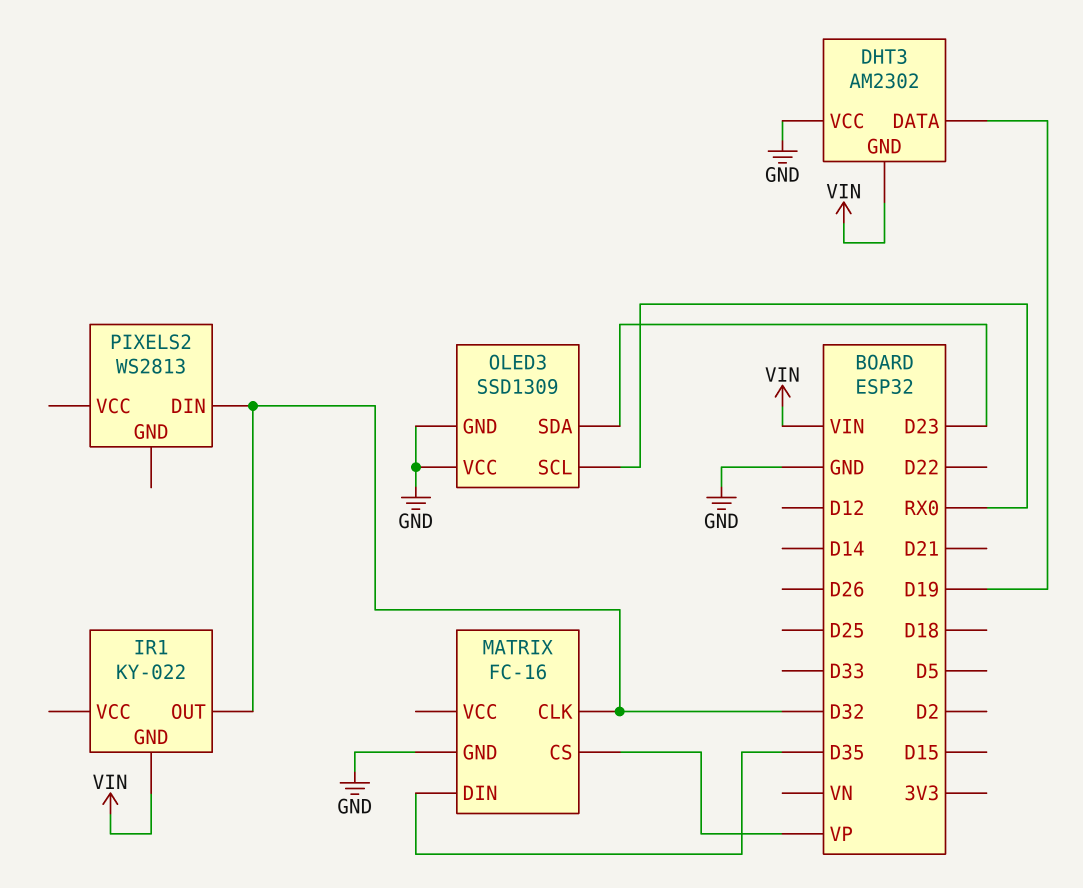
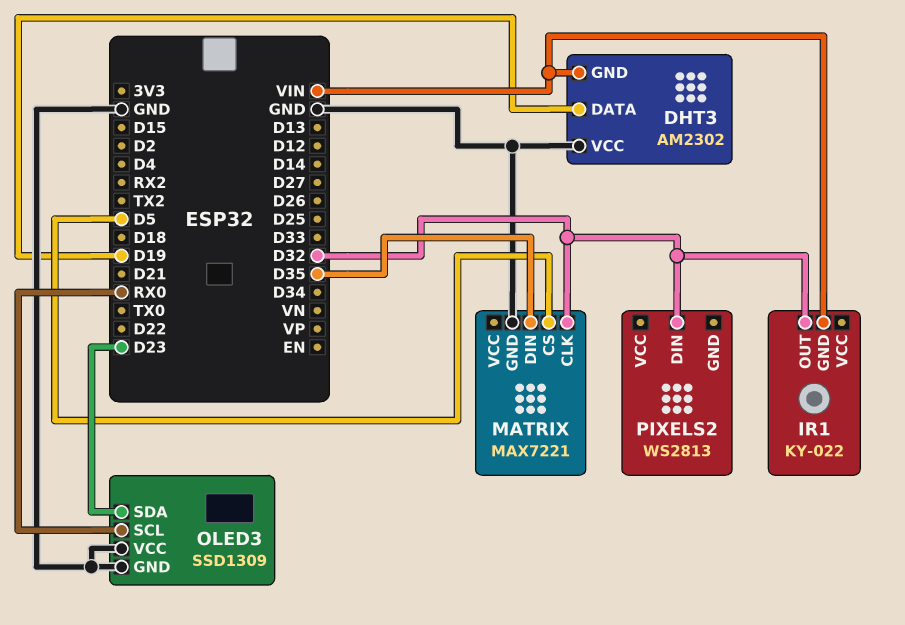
MATRIX: FC-16 -> MAX7221
MATRIX pin CS: VP -> D5

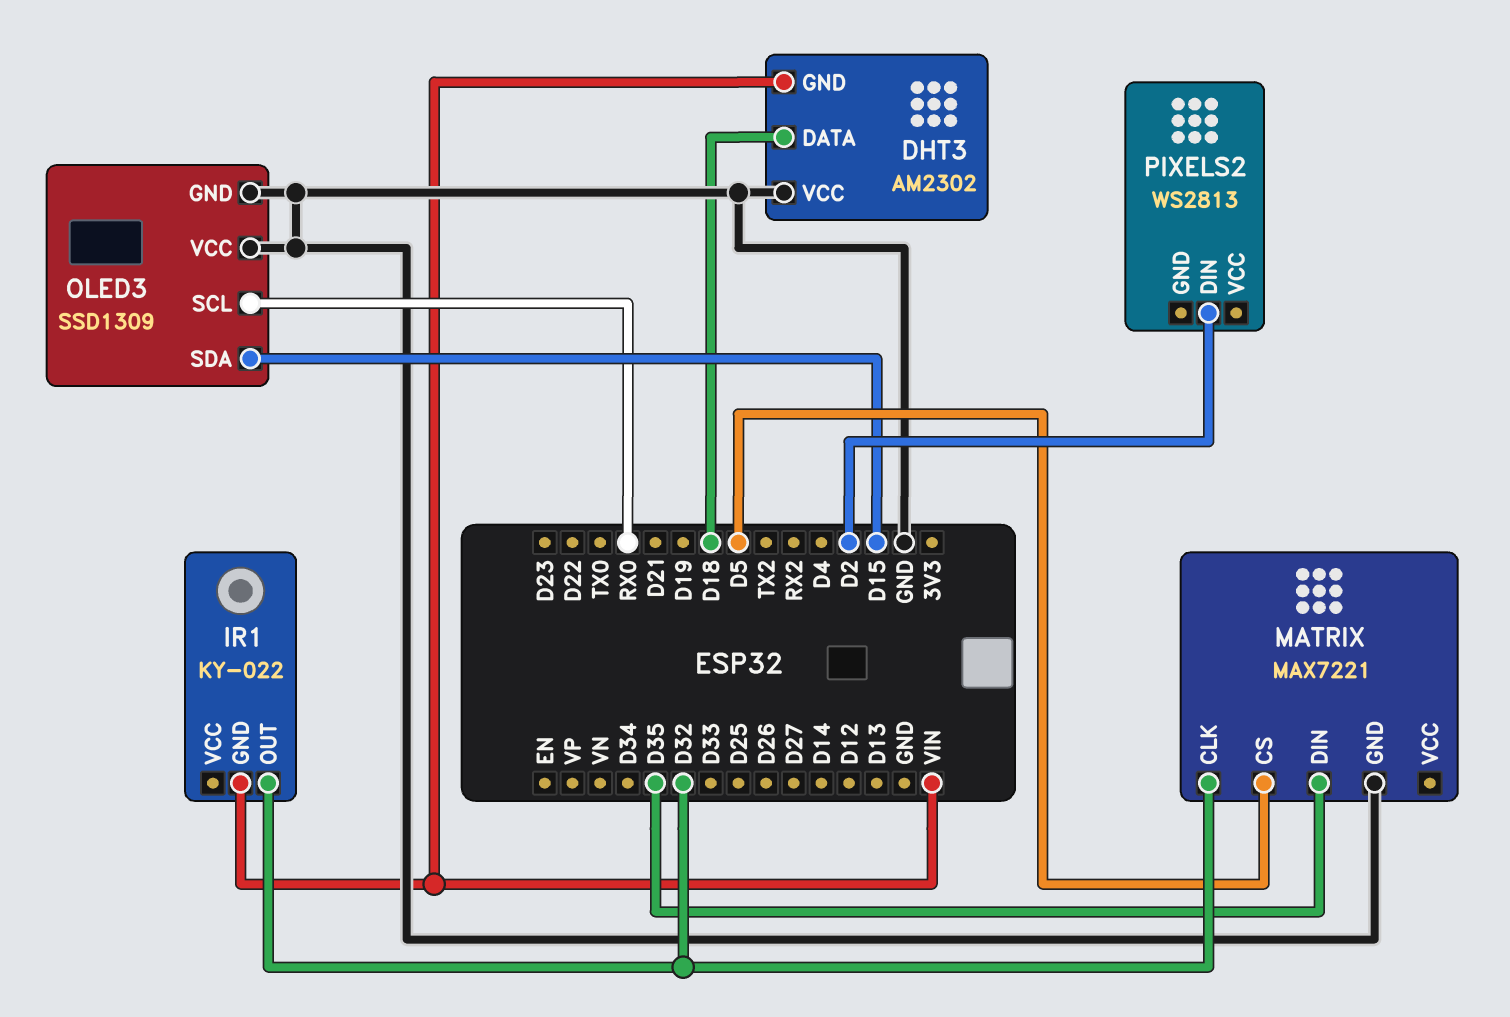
DHT3 pin DATA: D19 -> D18
OLED3 pin SDA: D23 -> D15
PIXELS2 pin DIN: D32 -> D2

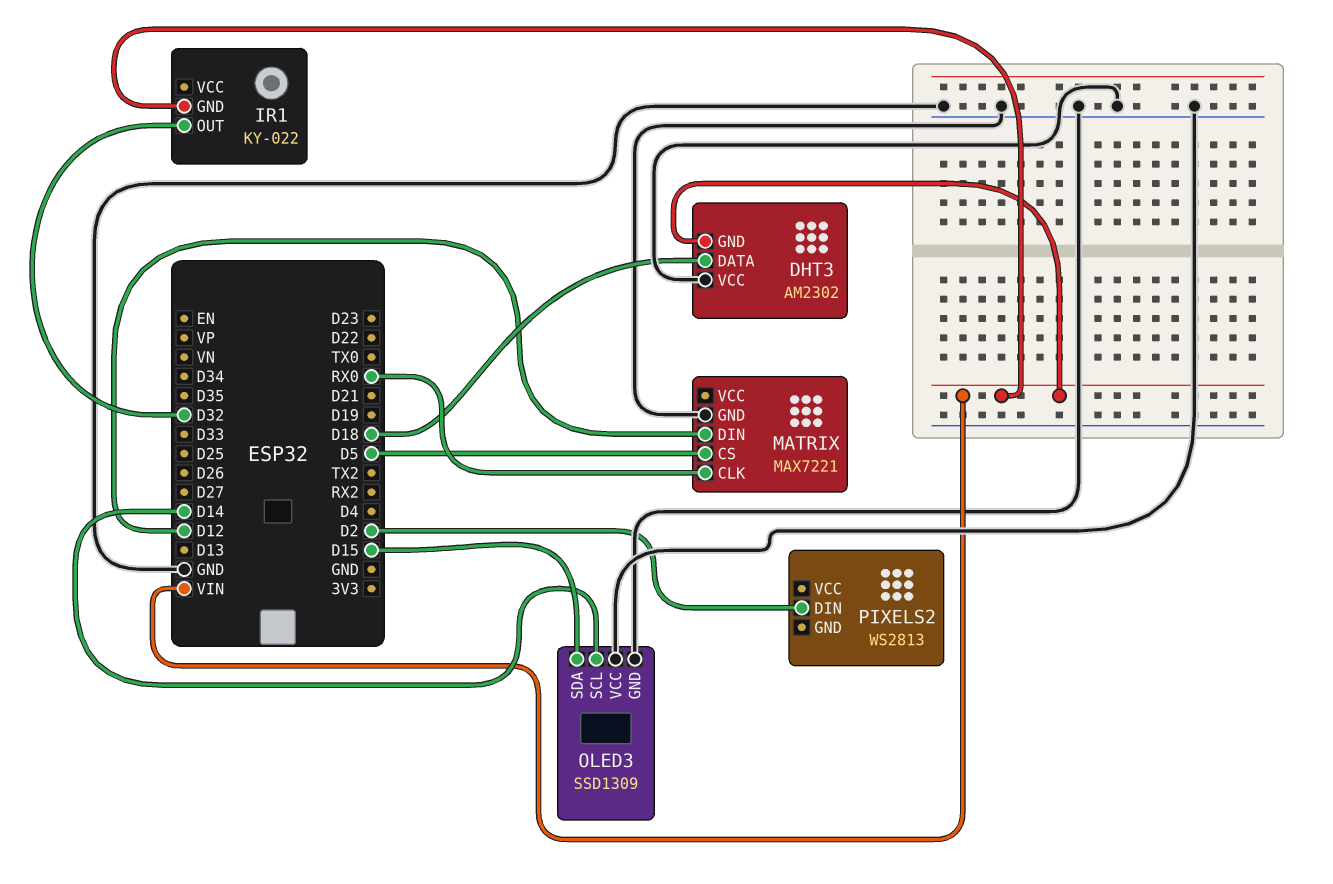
MATRIX pin CLK: D32 -> RX0
MATRIX pin DIN: D35 -> D12
OLED3 pin SCL: RX0 -> D14

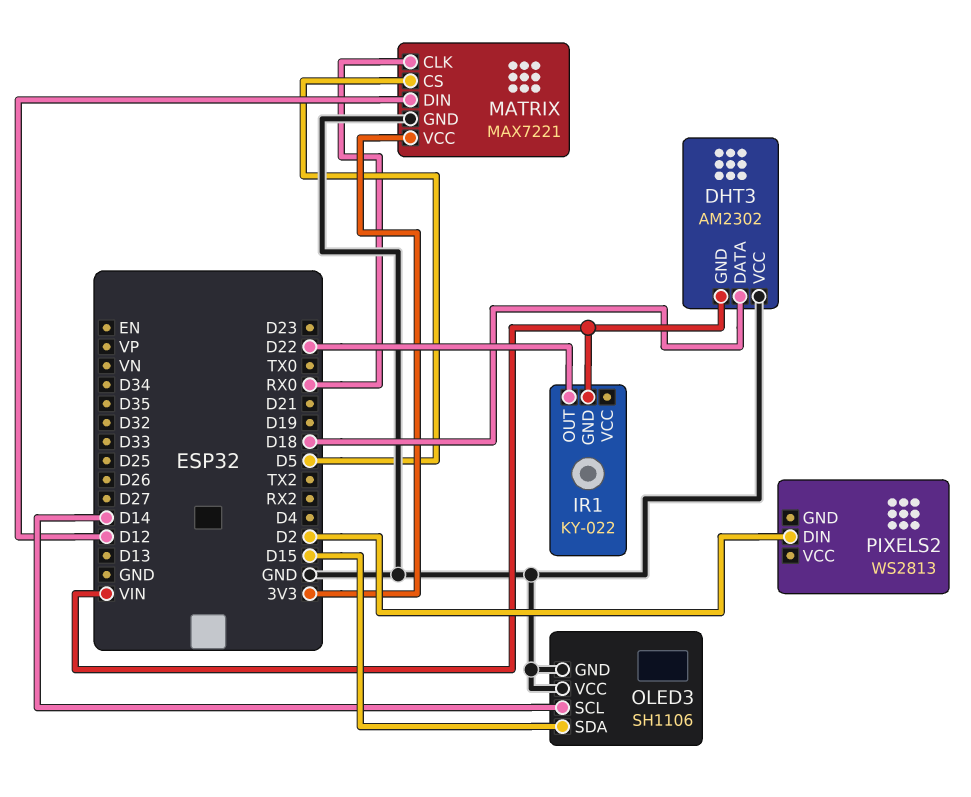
IR1 pin OUT: D32 -> D22
MATRIX pin VCC: none -> 3V3
OLED3: SSD1309 -> SH1106

